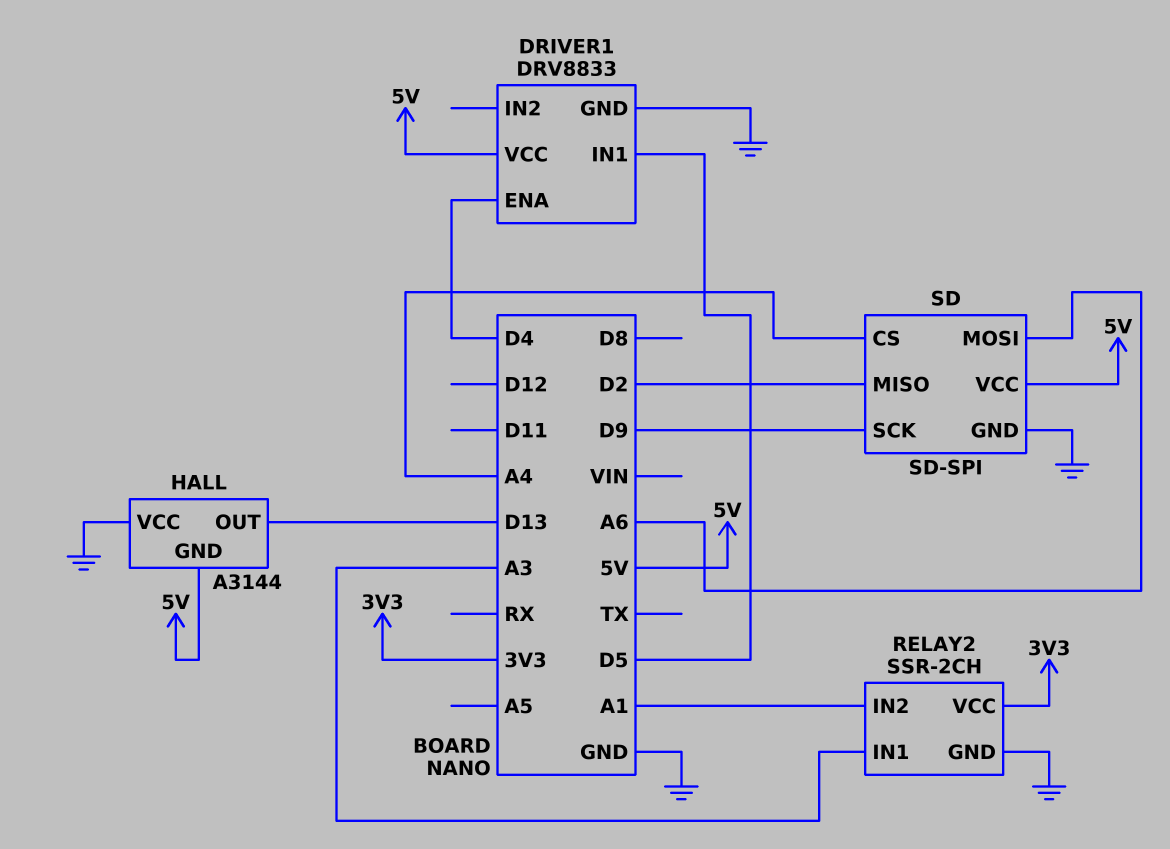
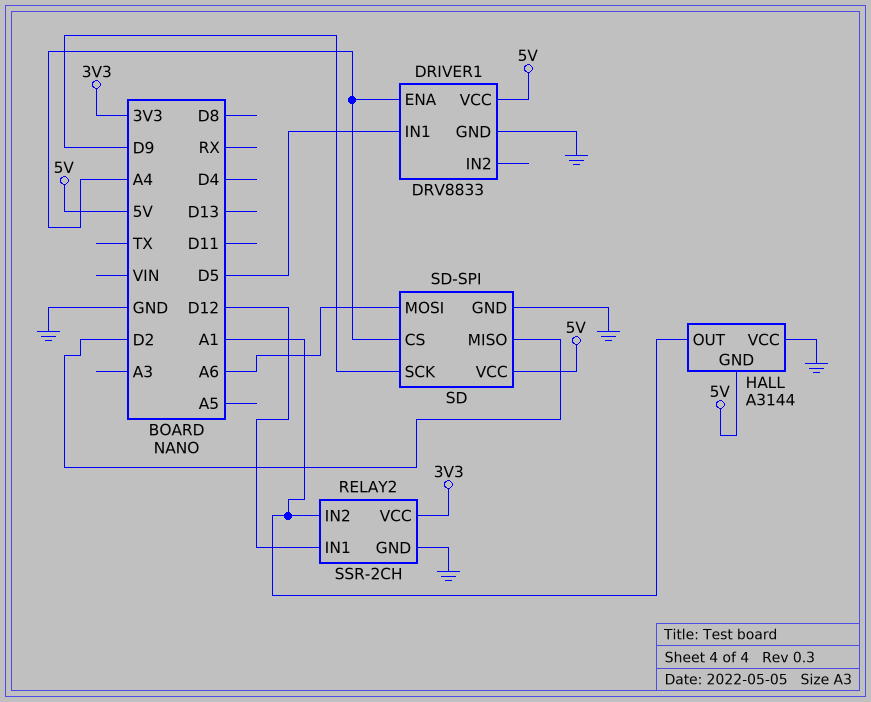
DRIVER1 pin ENA: D4 -> A4
HALL pin OUT: D13 -> A1
RELAY2 pin IN1: A3 -> D12

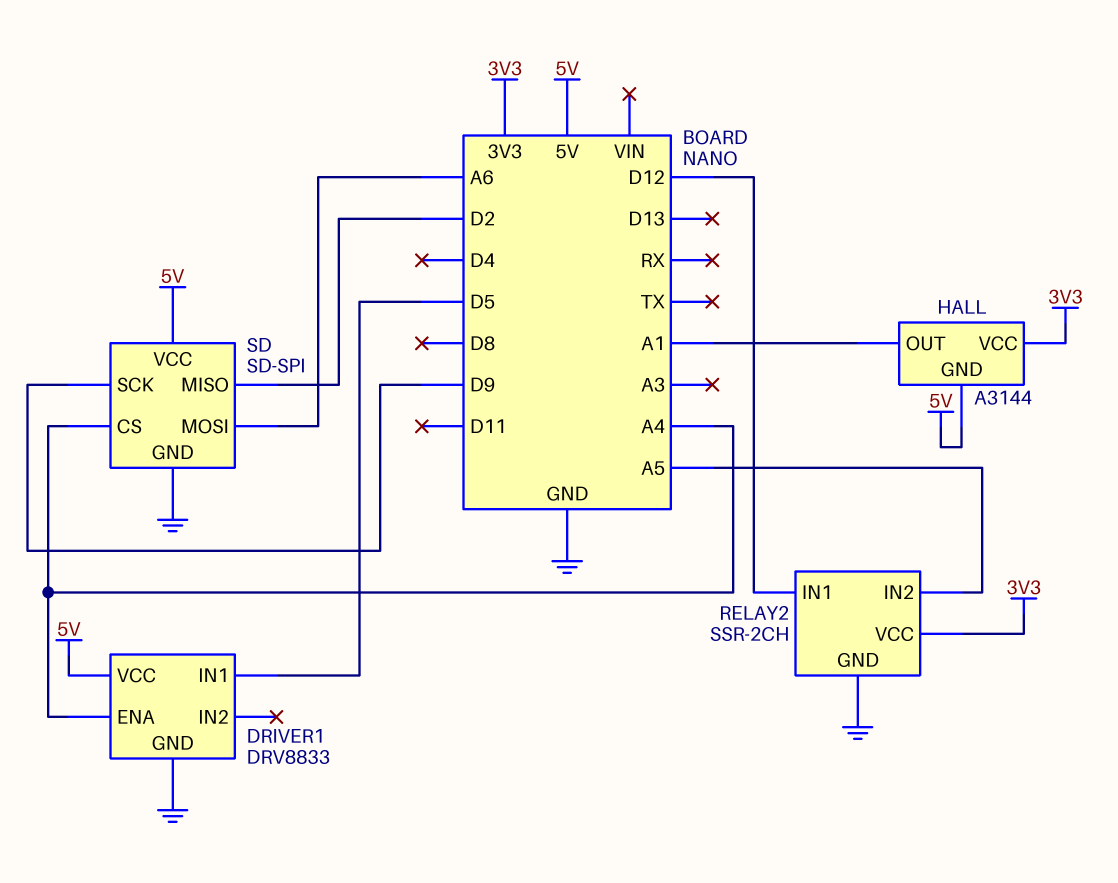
HALL pin VCC: GND -> 3V3
RELAY2 pin IN2: A1 -> A5

